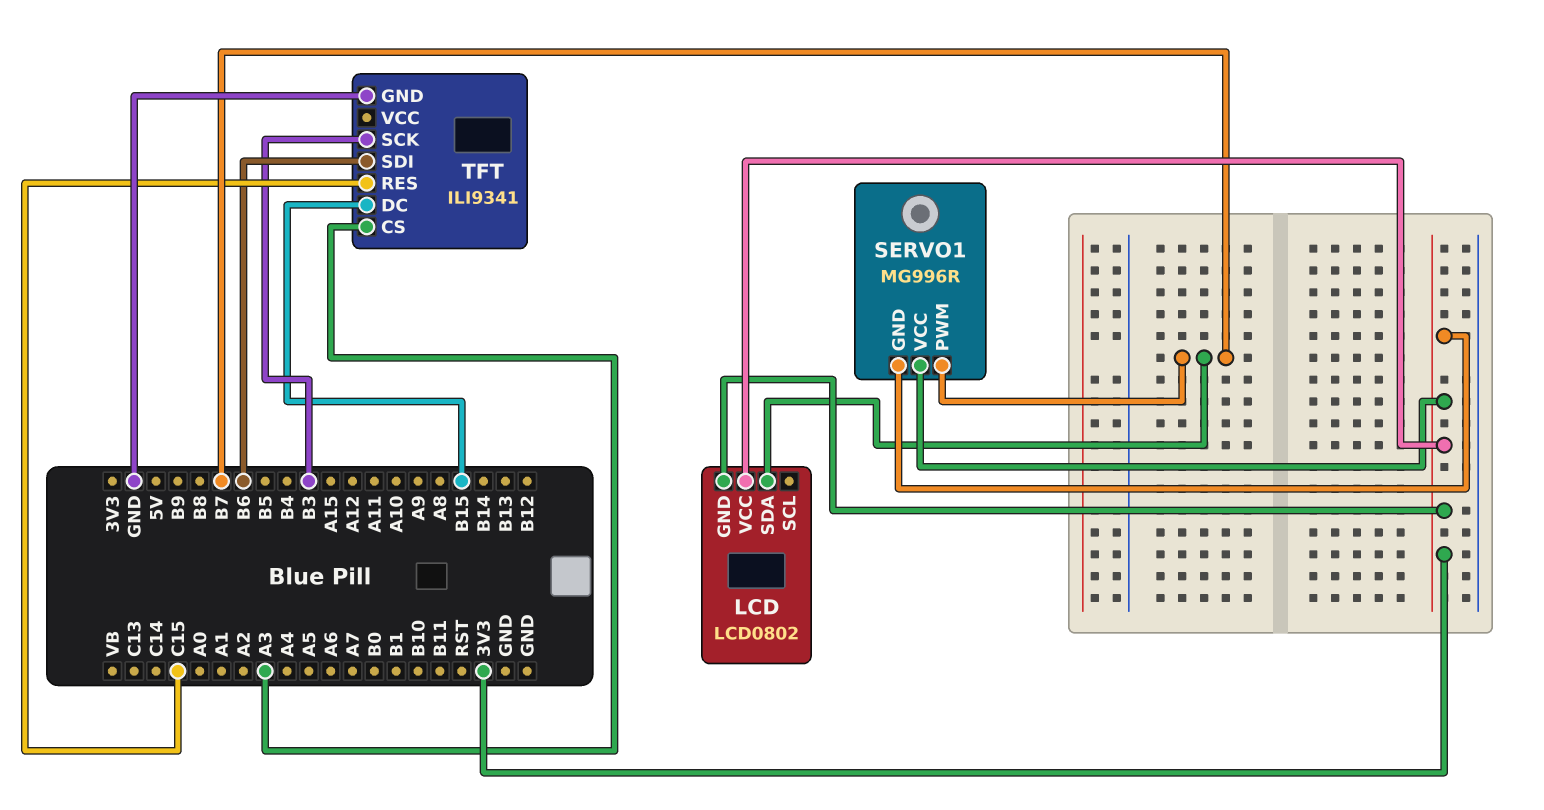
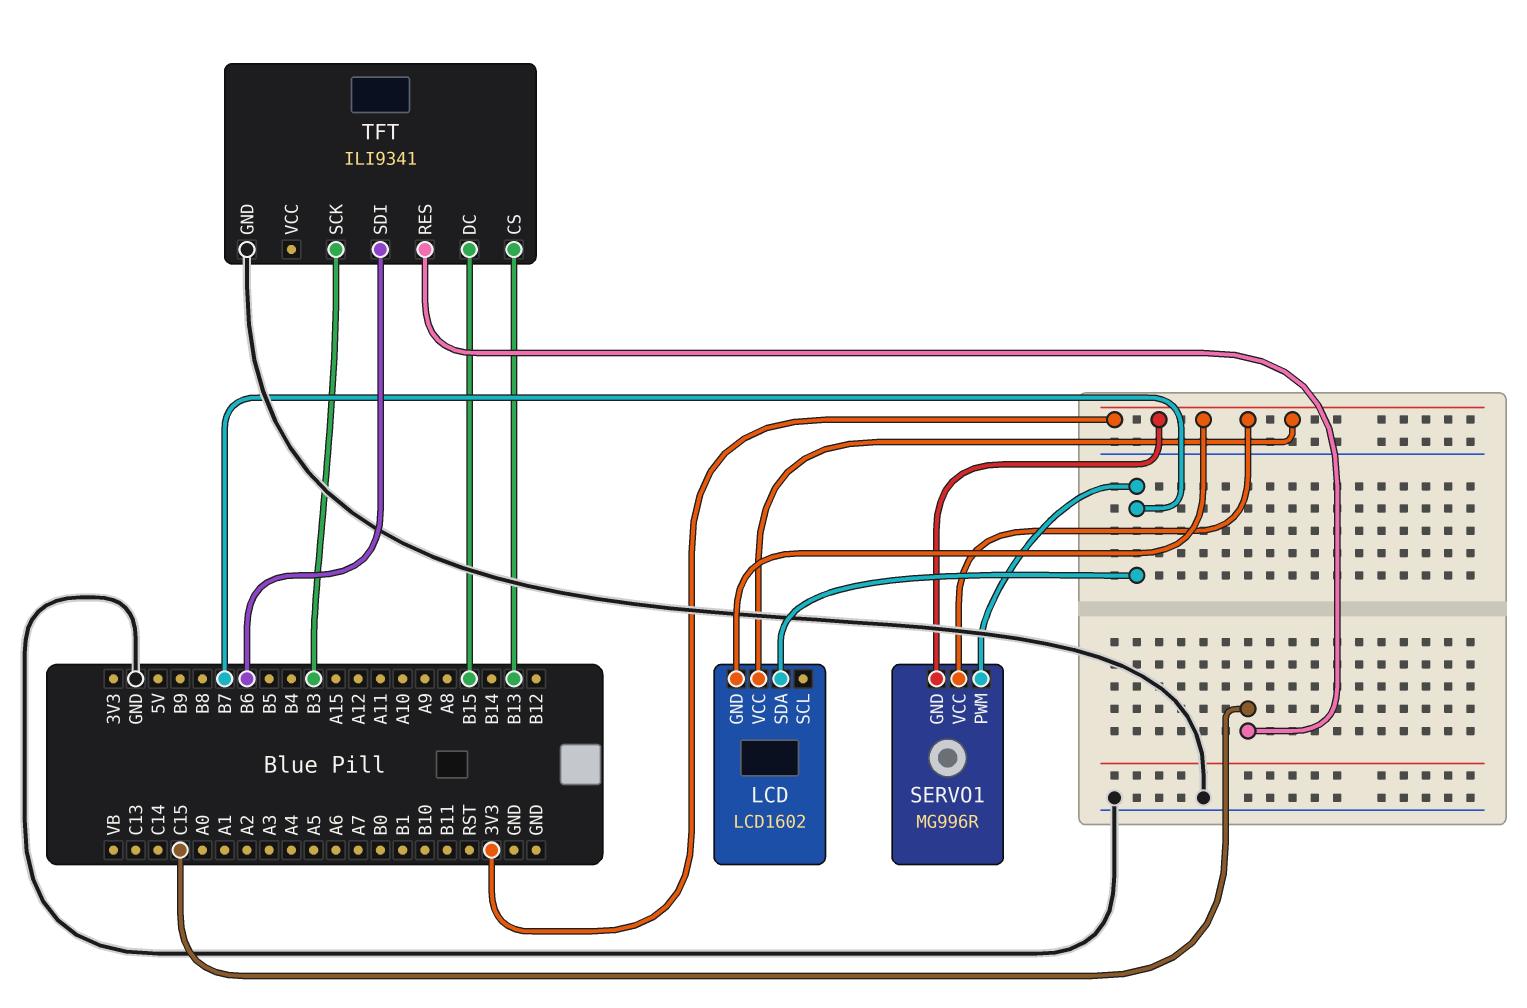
LCD: LCD0802 -> LCD1602
TFT pin CS: A3 -> B13

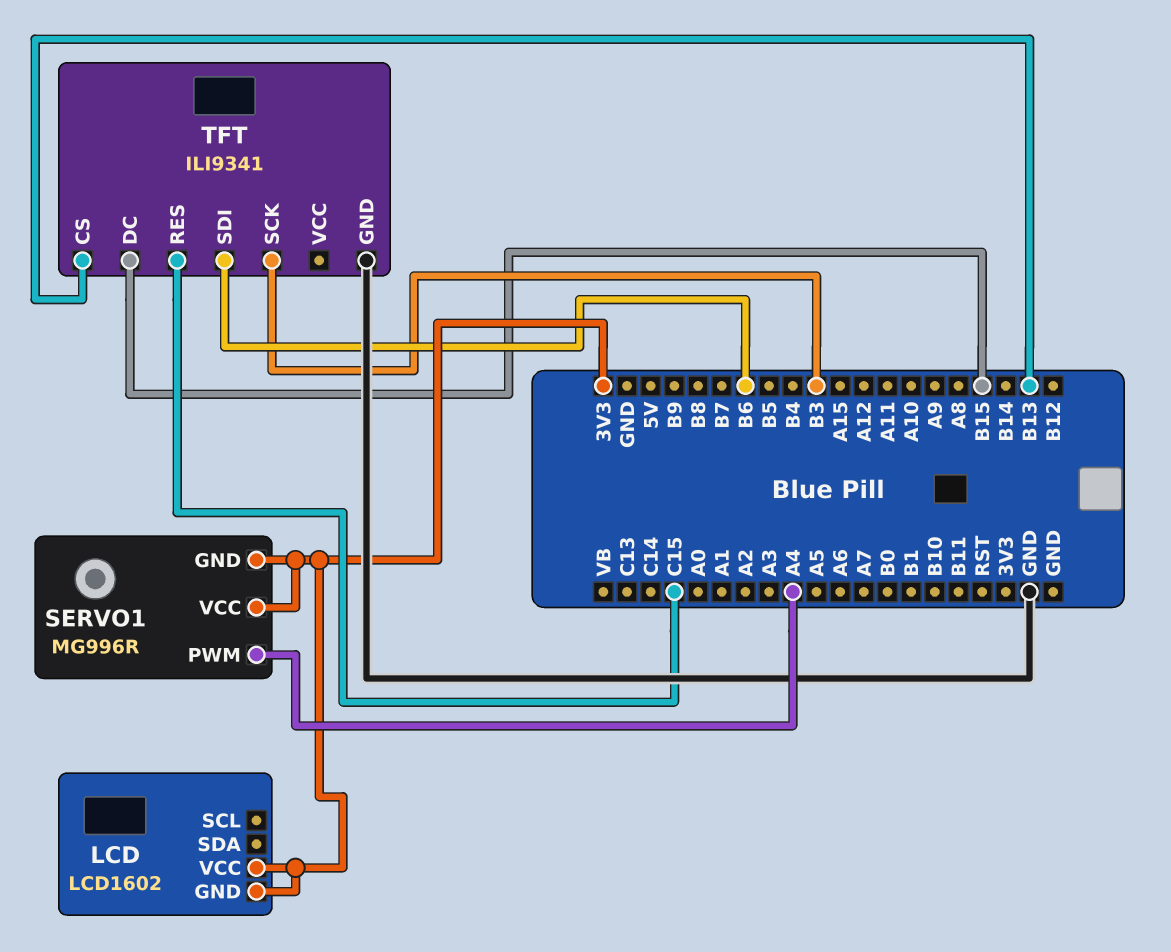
LCD pin SDA: B7 -> none
SERVO1 pin PWM: B7 -> A4

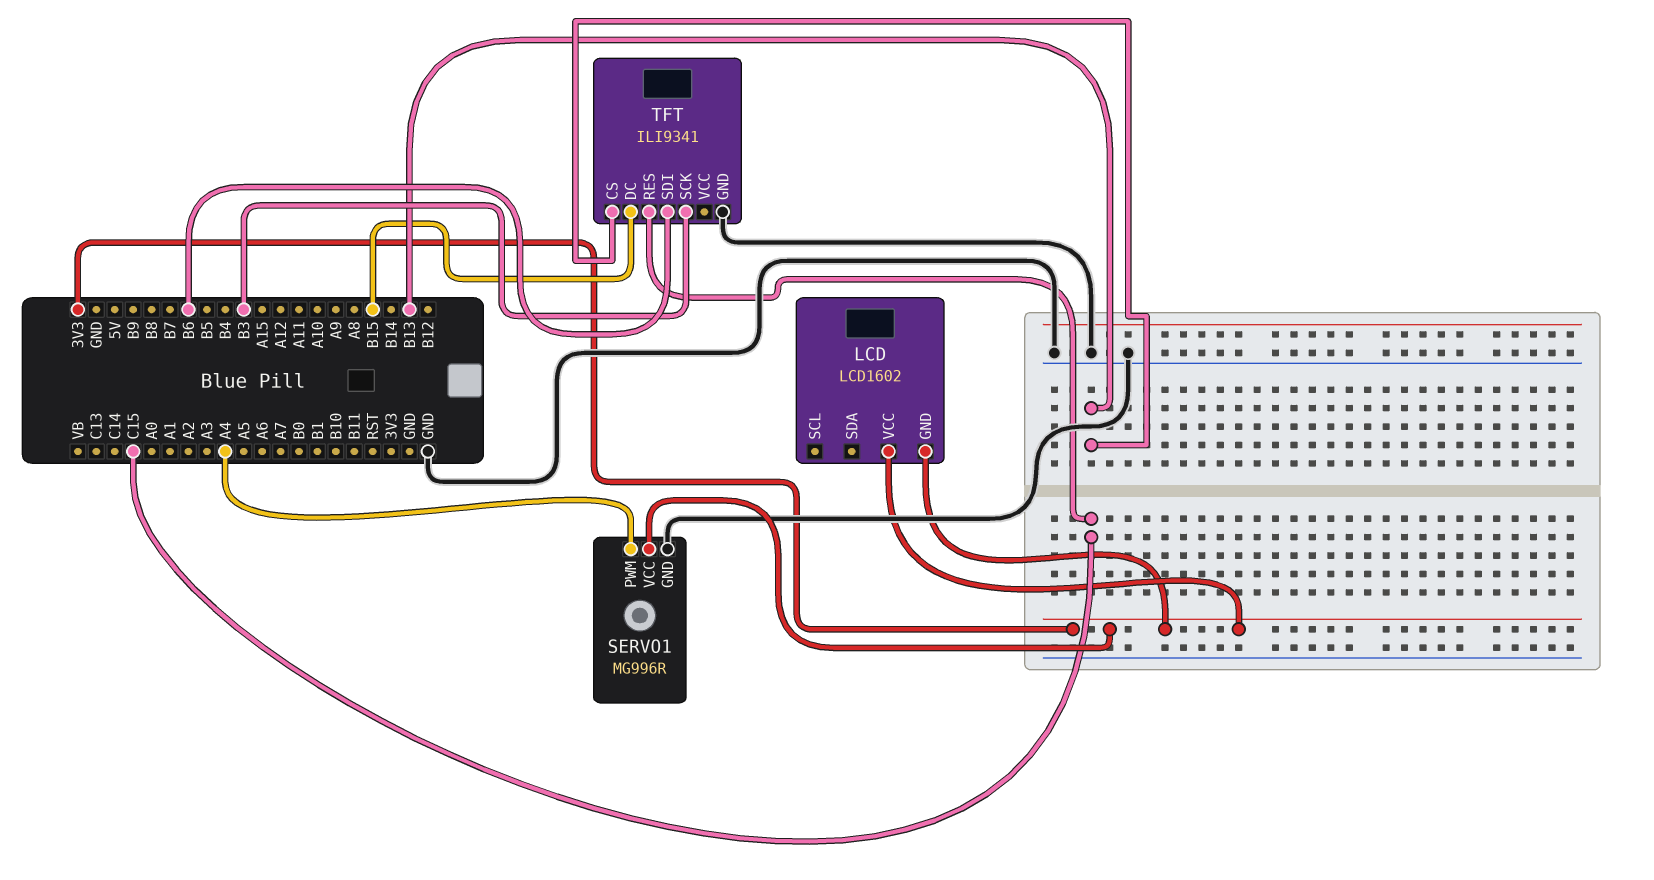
SERVO1 pin GND: 3V3 -> GND

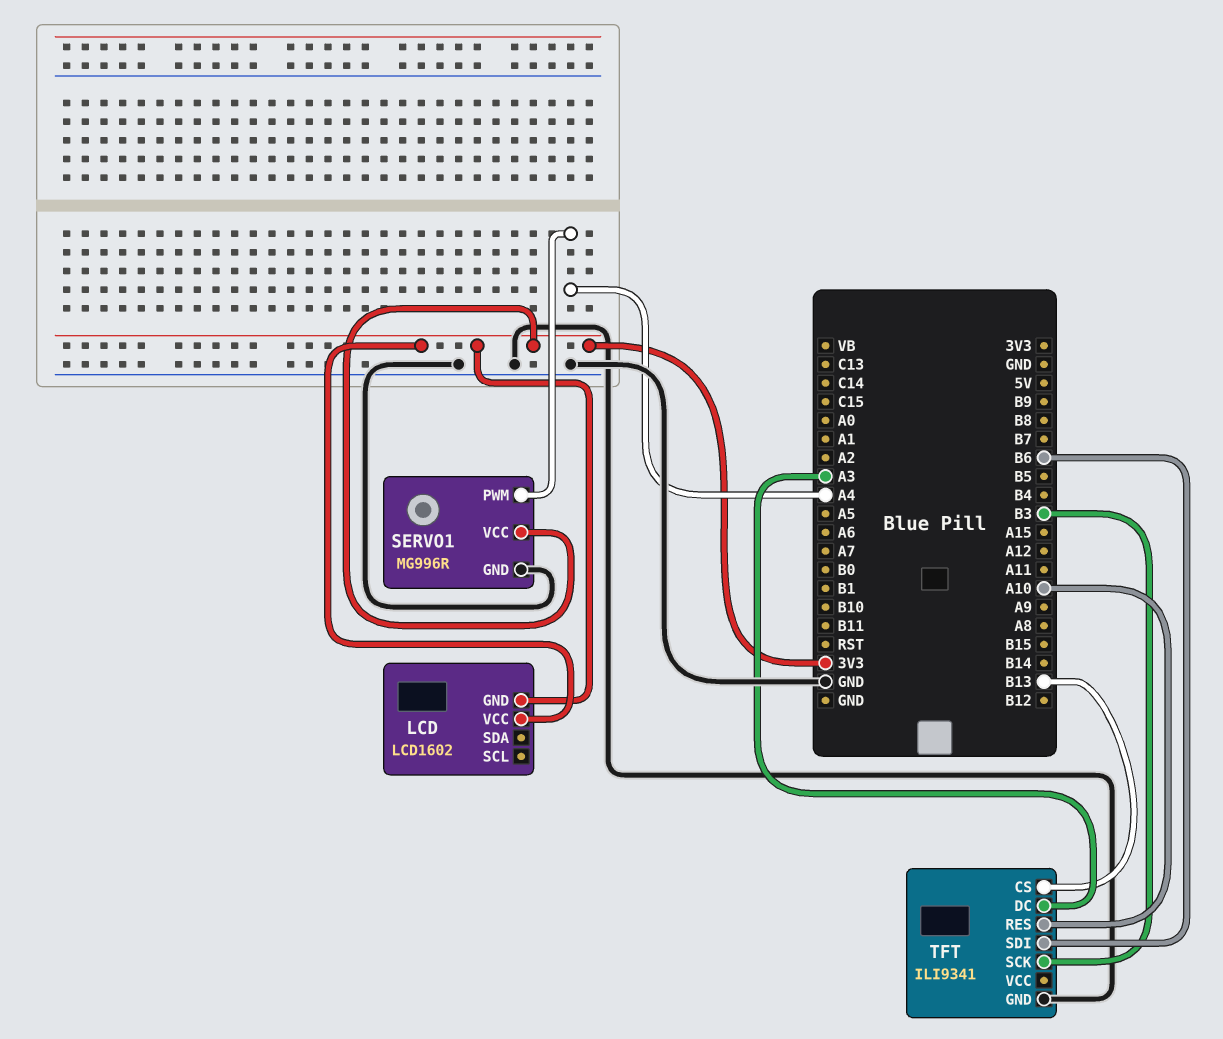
TFT pin DC: B15 -> A3
TFT pin RES: C15 -> A10

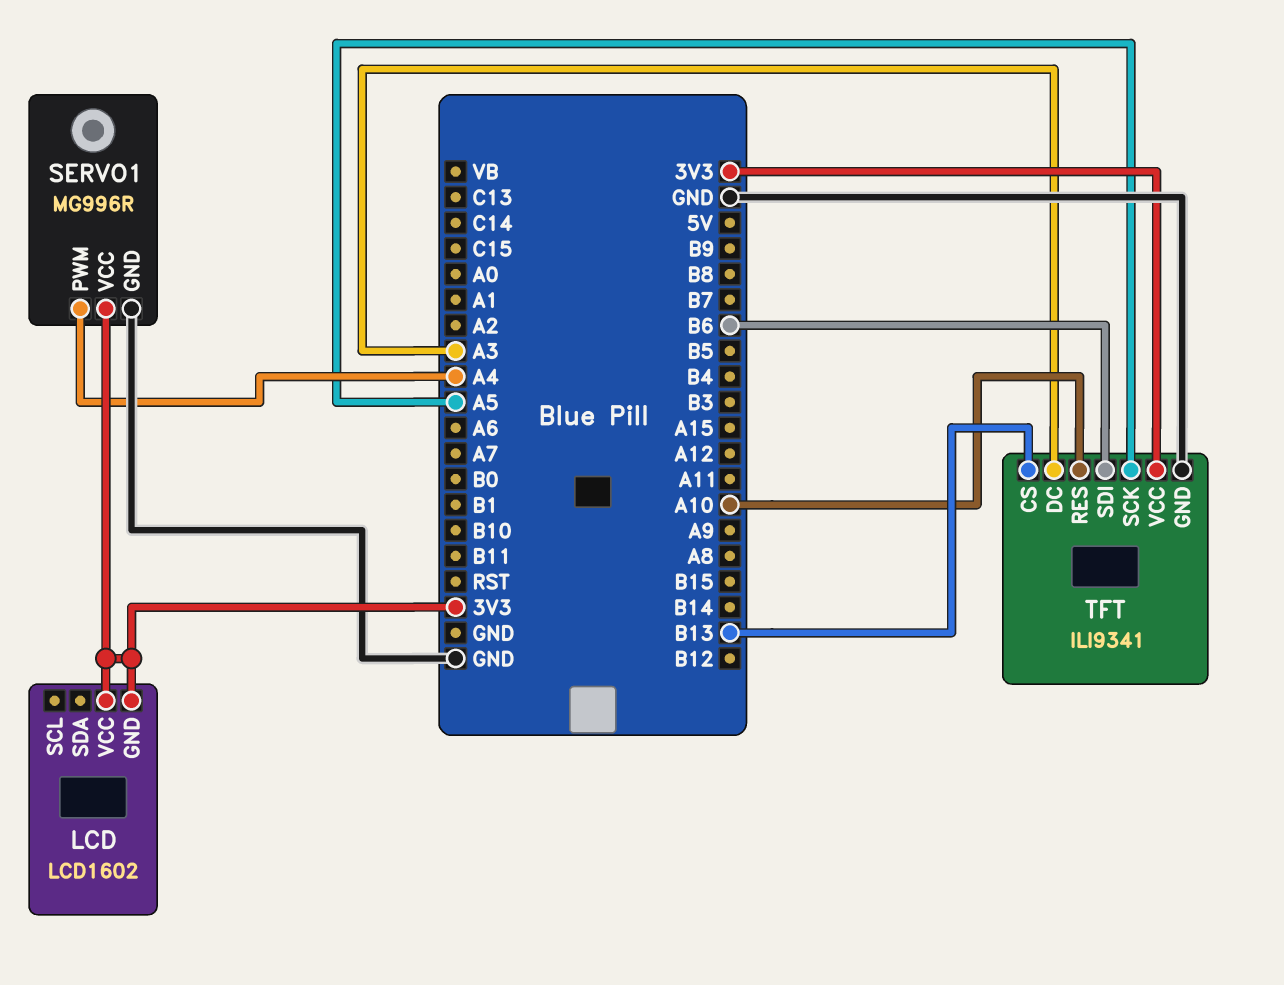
TFT pin SCK: B3 -> A5
TFT pin VCC: none -> 3V3

